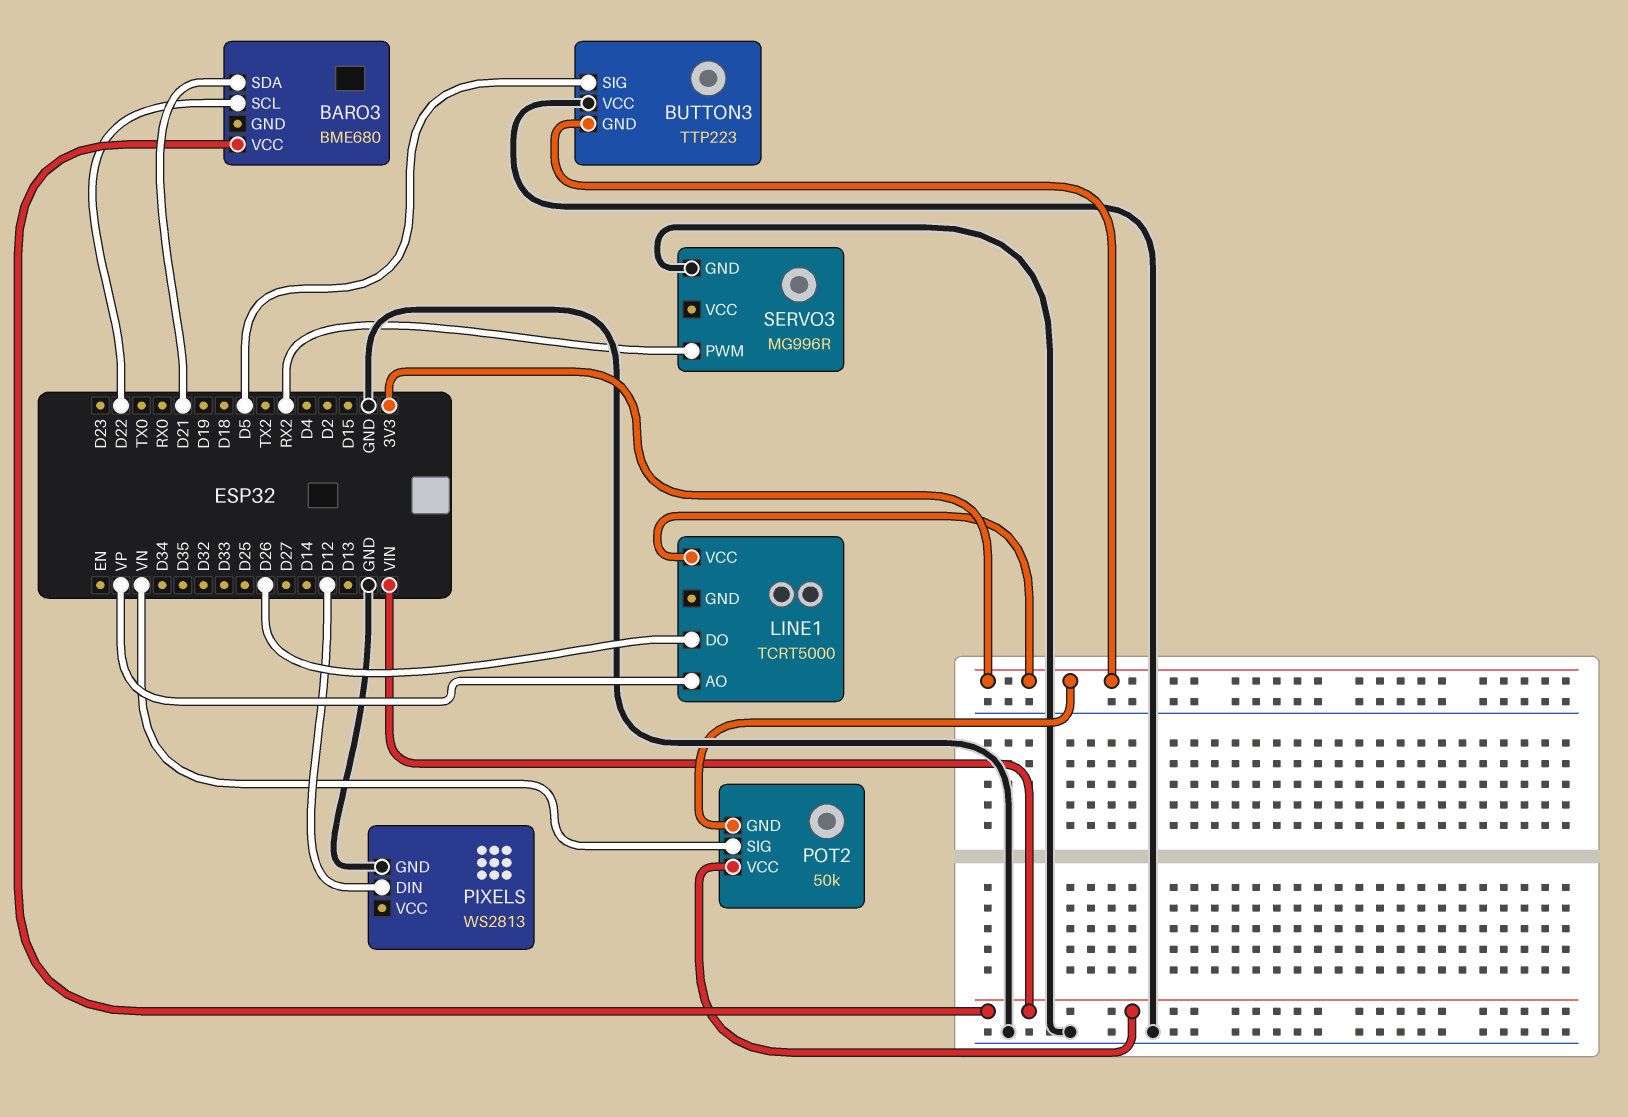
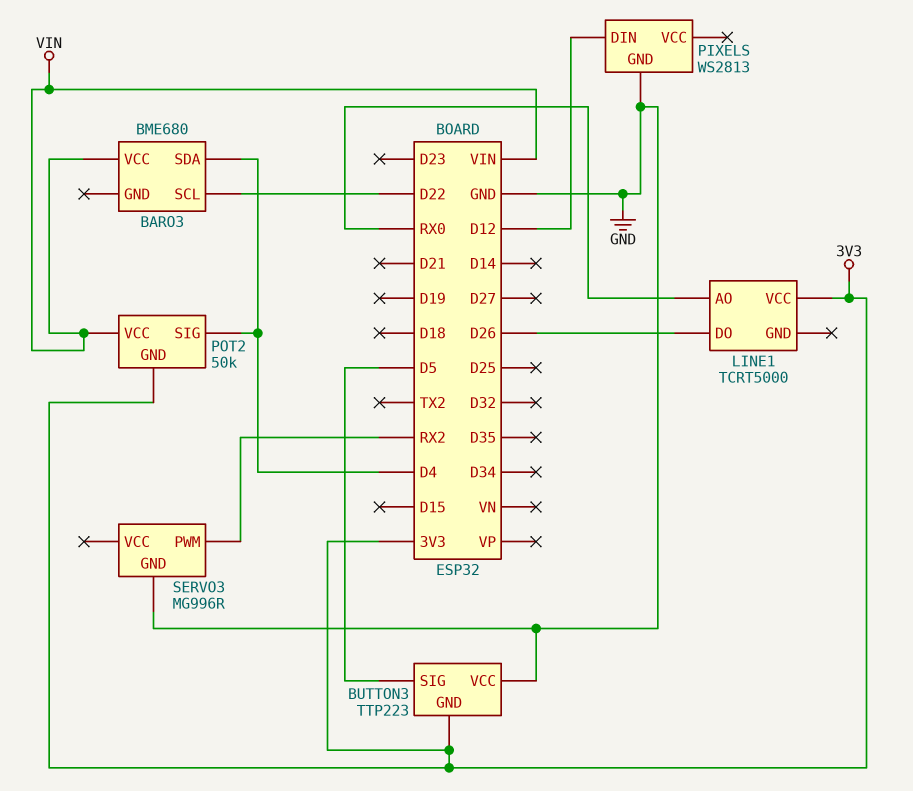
BARO3 pin SDA: D21 -> D4
LINE1 pin AO: VP -> RX0
POT2 pin SIG: VN -> D4

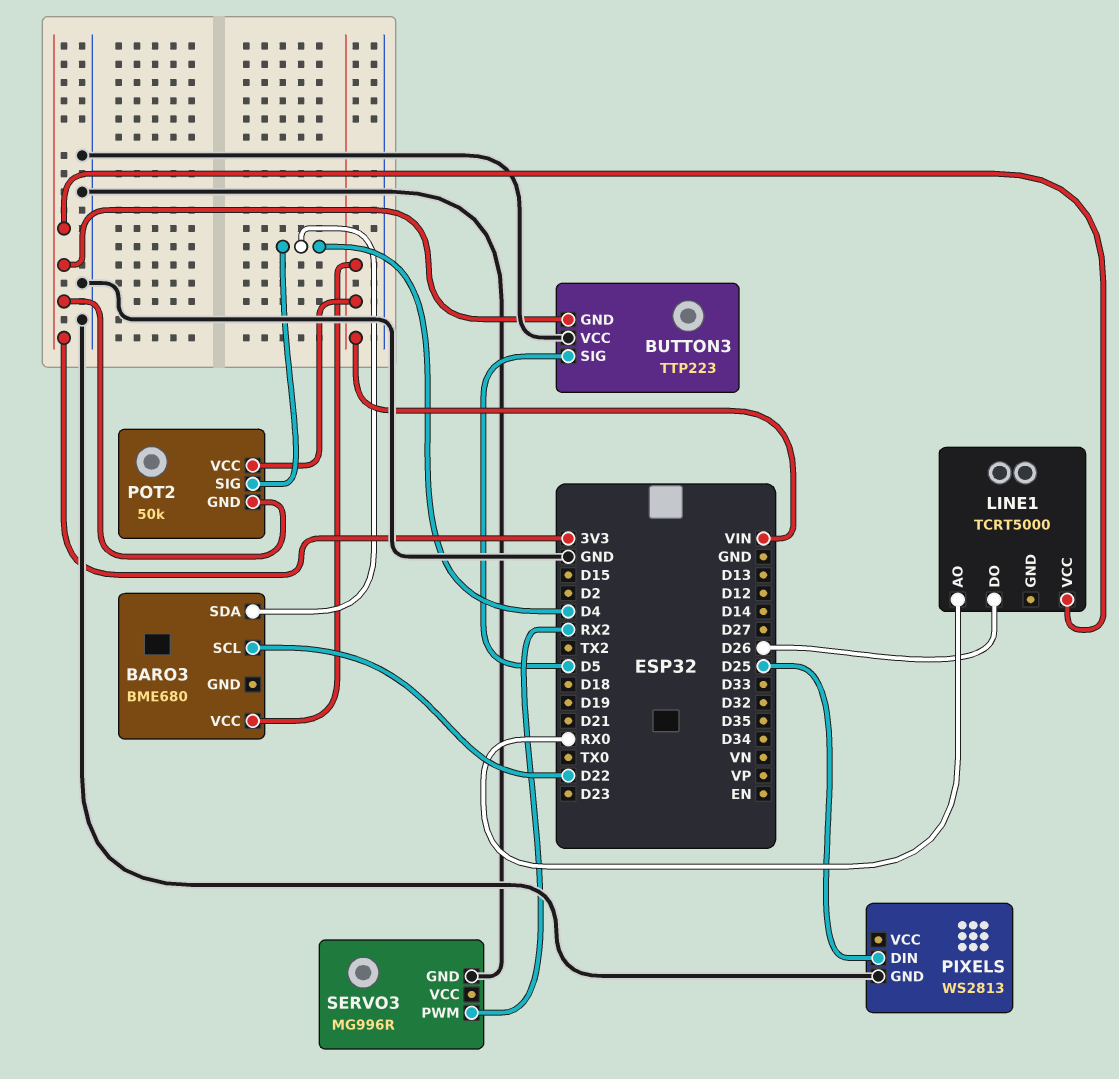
PIXELS pin DIN: D12 -> D25

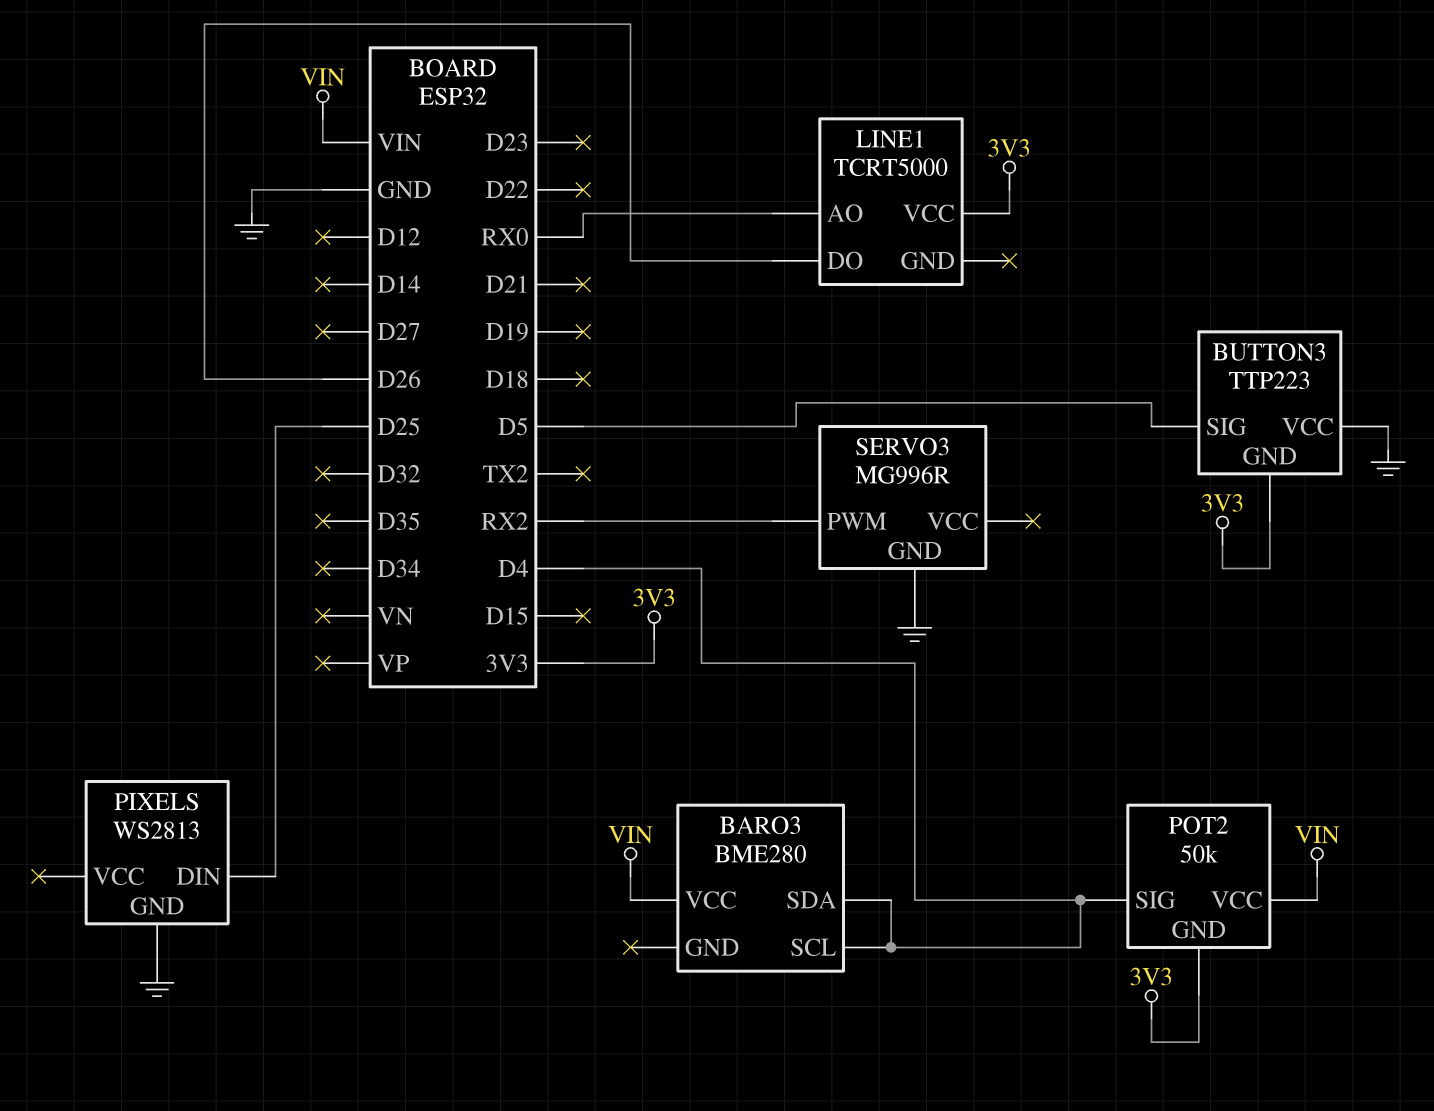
BARO3: BME680 -> BME280
BARO3 pin SCL: D22 -> D4

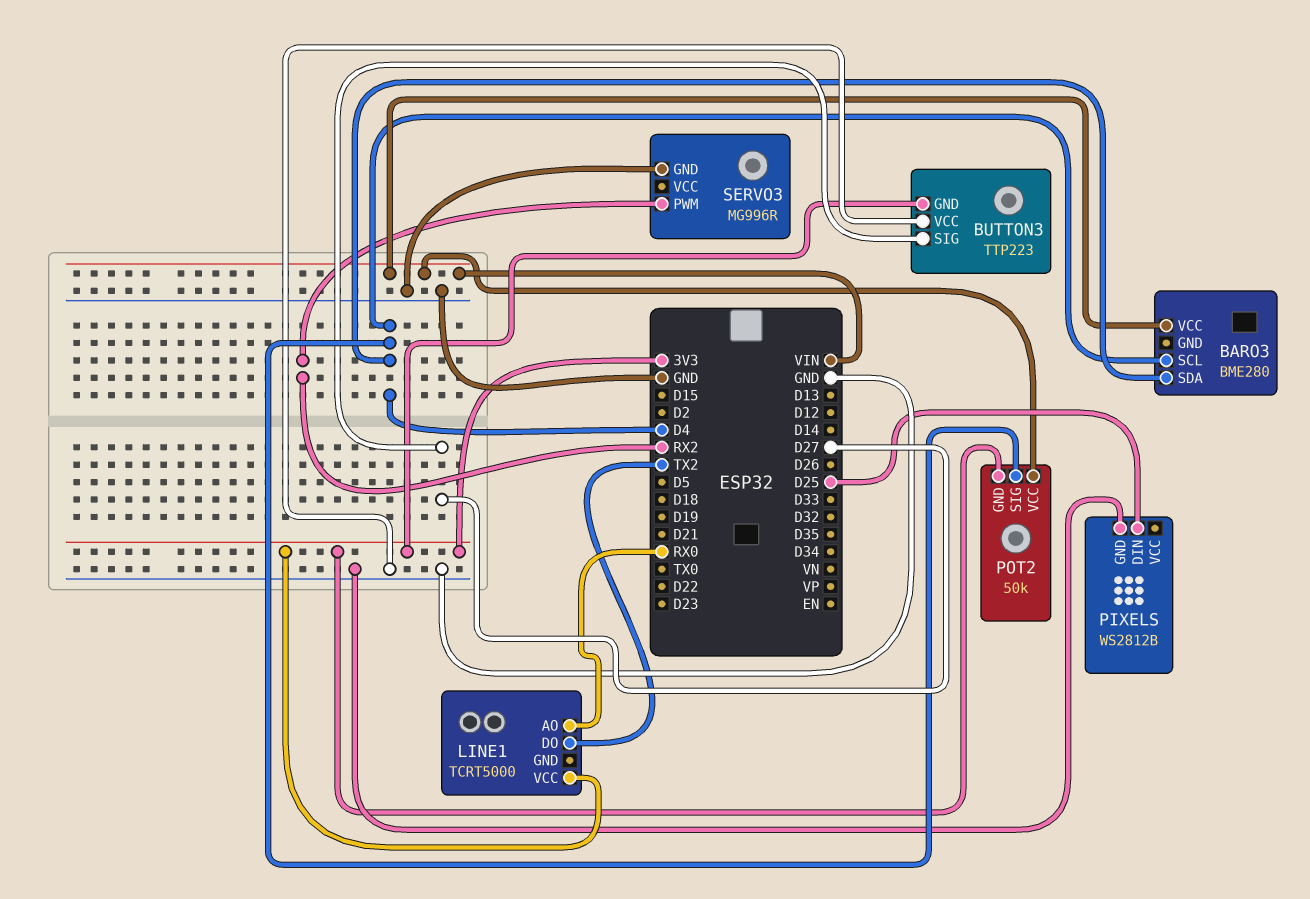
BUTTON3 pin SIG: D5 -> D27
LINE1 pin DO: D26 -> TX2
PIXELS: WS2813 -> WS2812B

